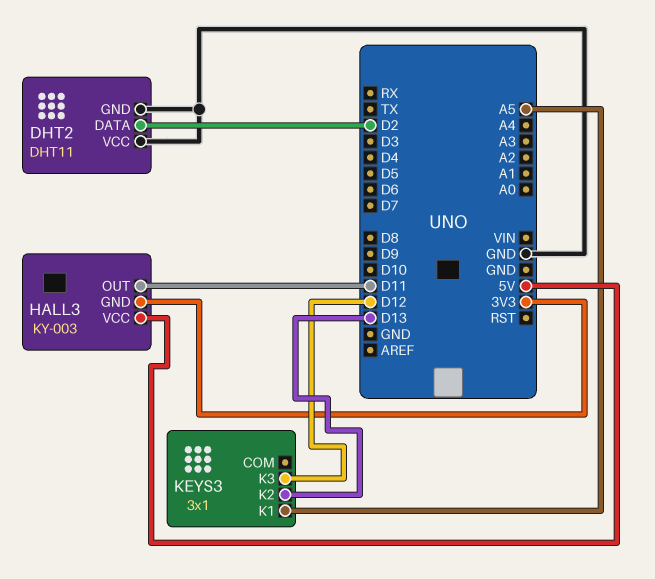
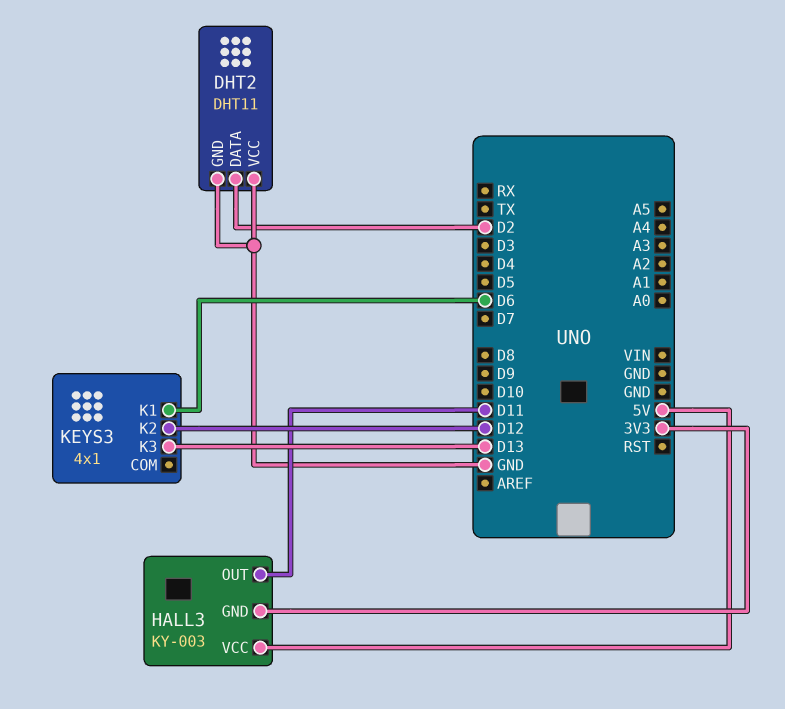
KEYS3: 3x1 -> 4x1
KEYS3 pin K1: A5 -> D6
KEYS3 pin K2: D13 -> D12
KEYS3 pin K3: D12 -> D13

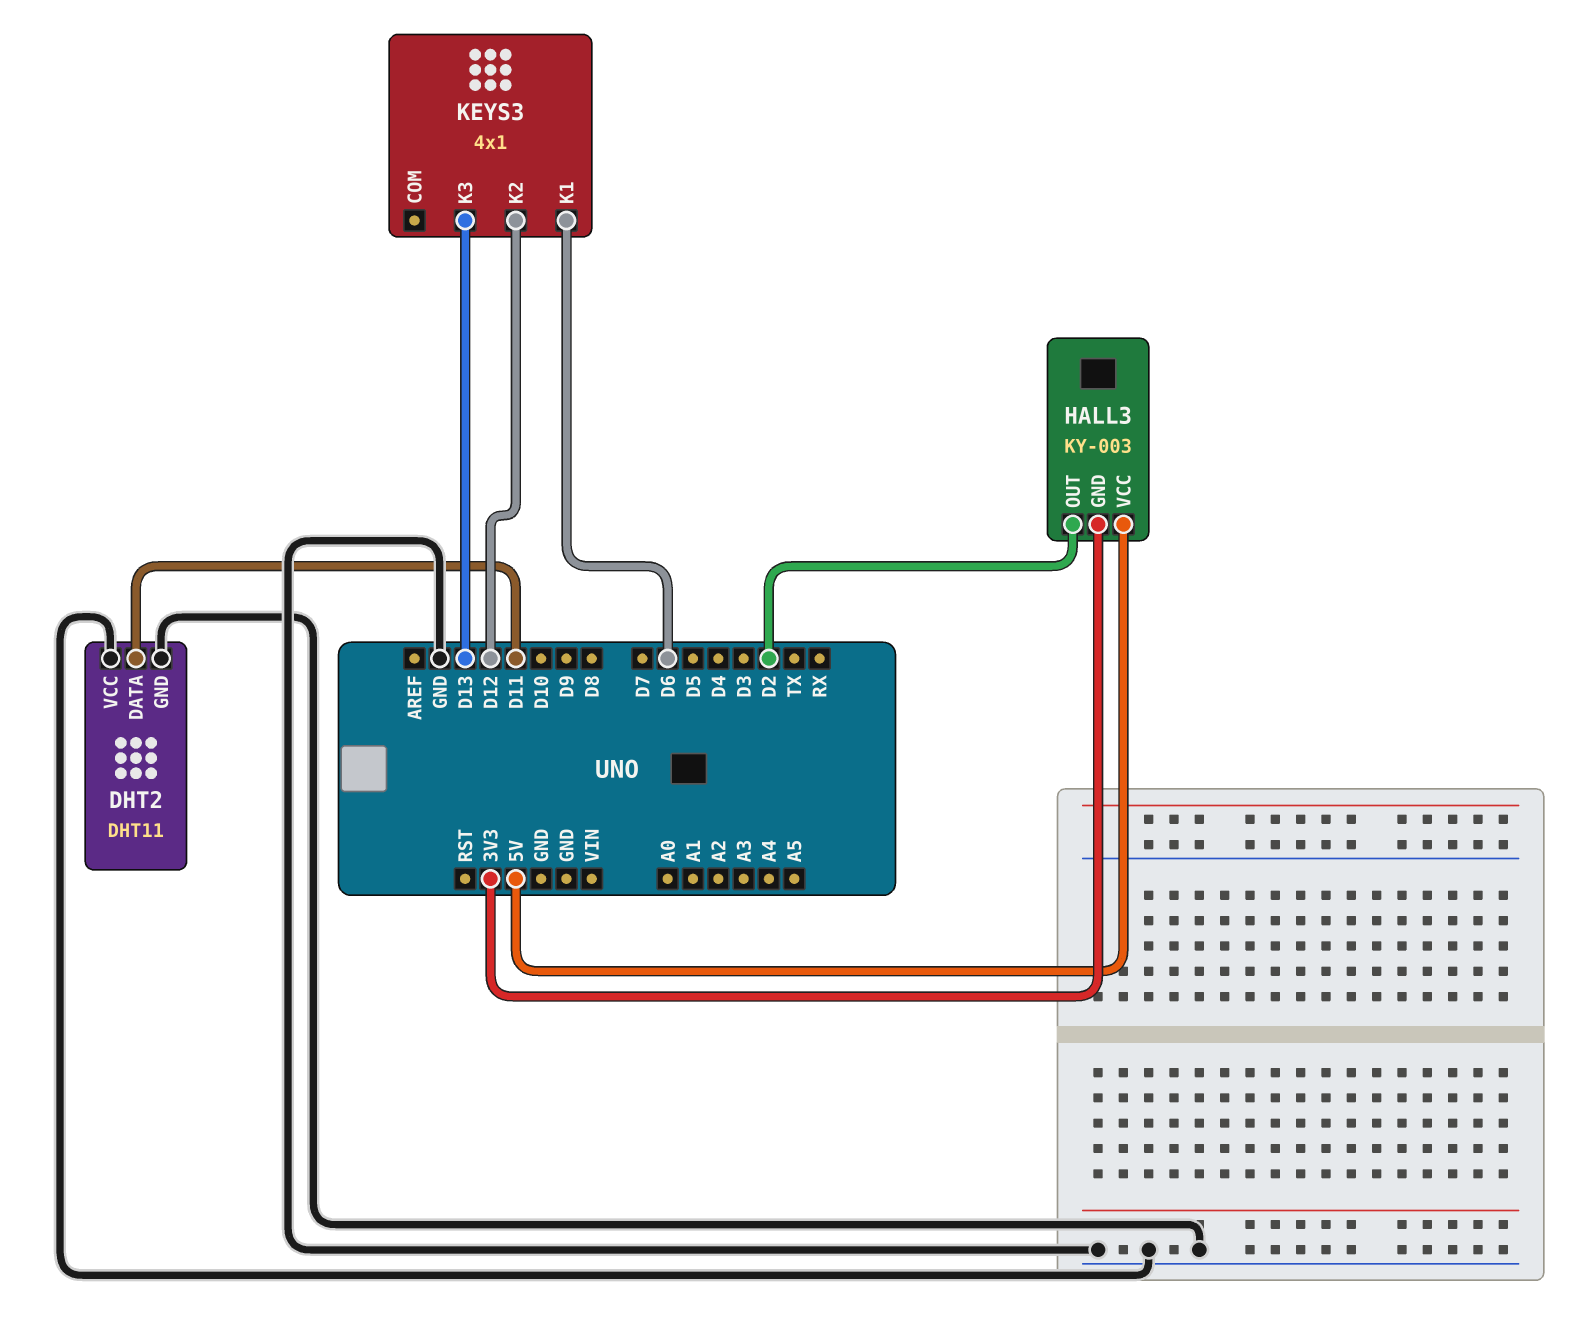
DHT2 pin DATA: D2 -> D11
HALL3 pin OUT: D11 -> D2

